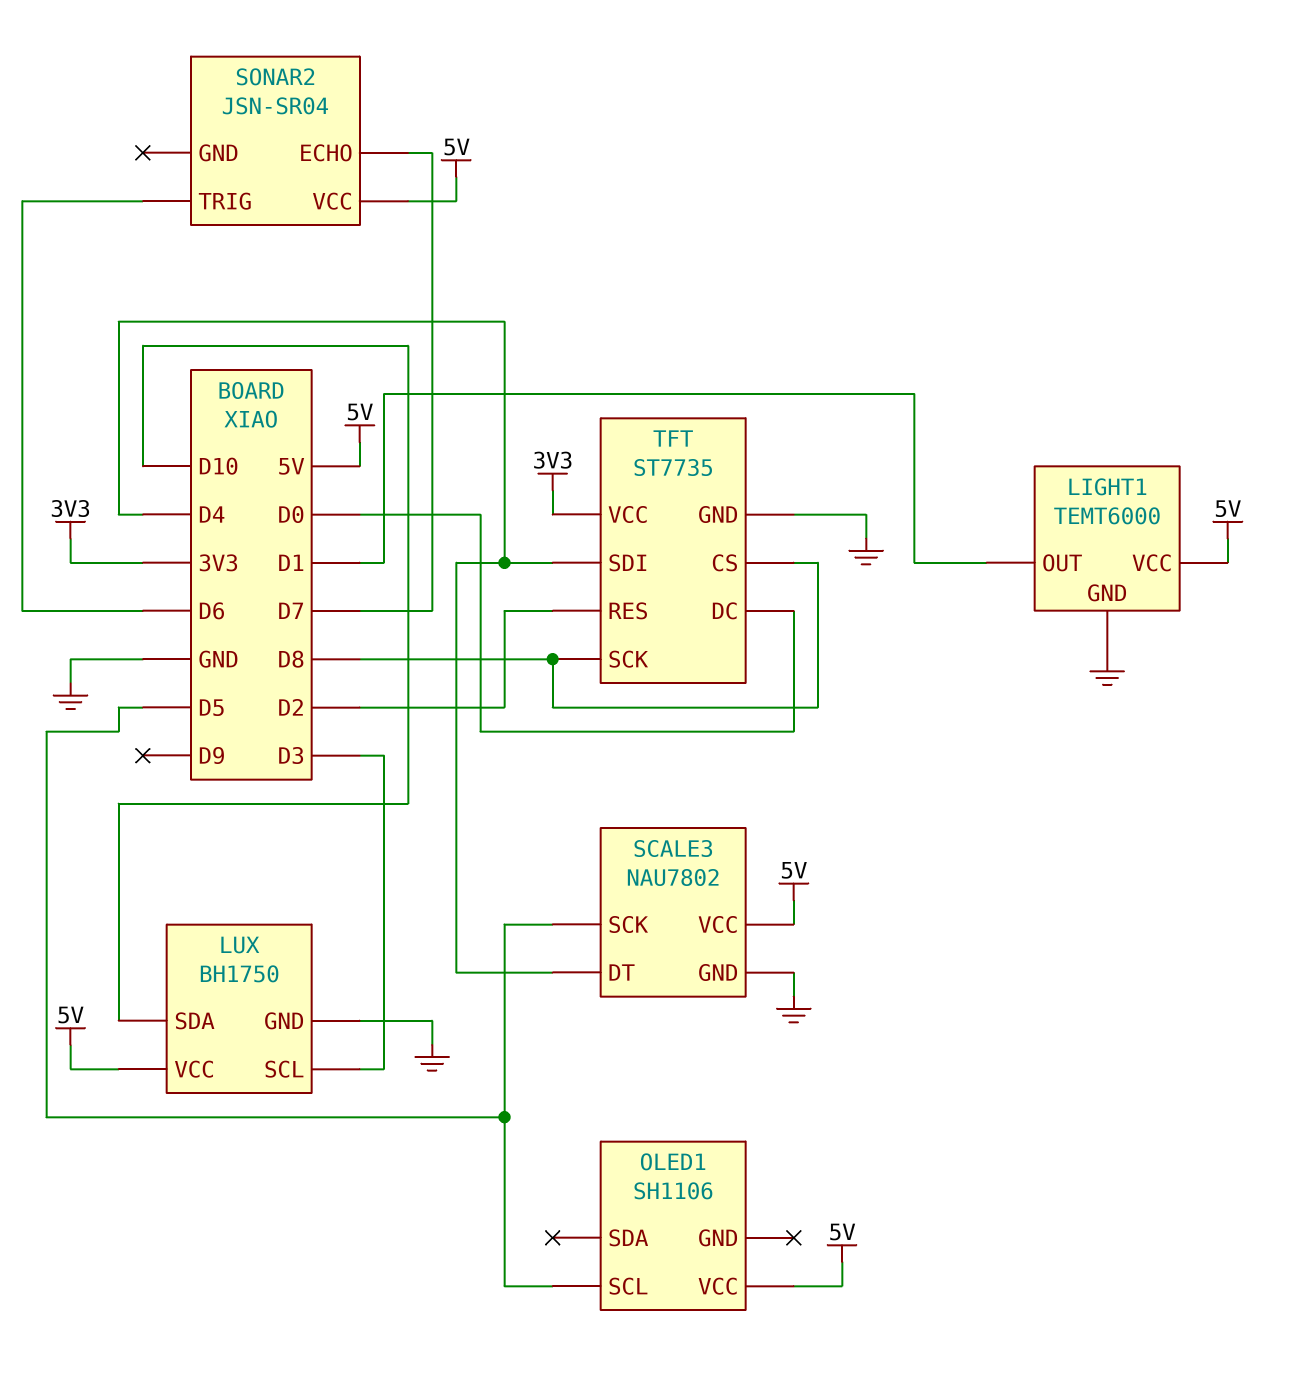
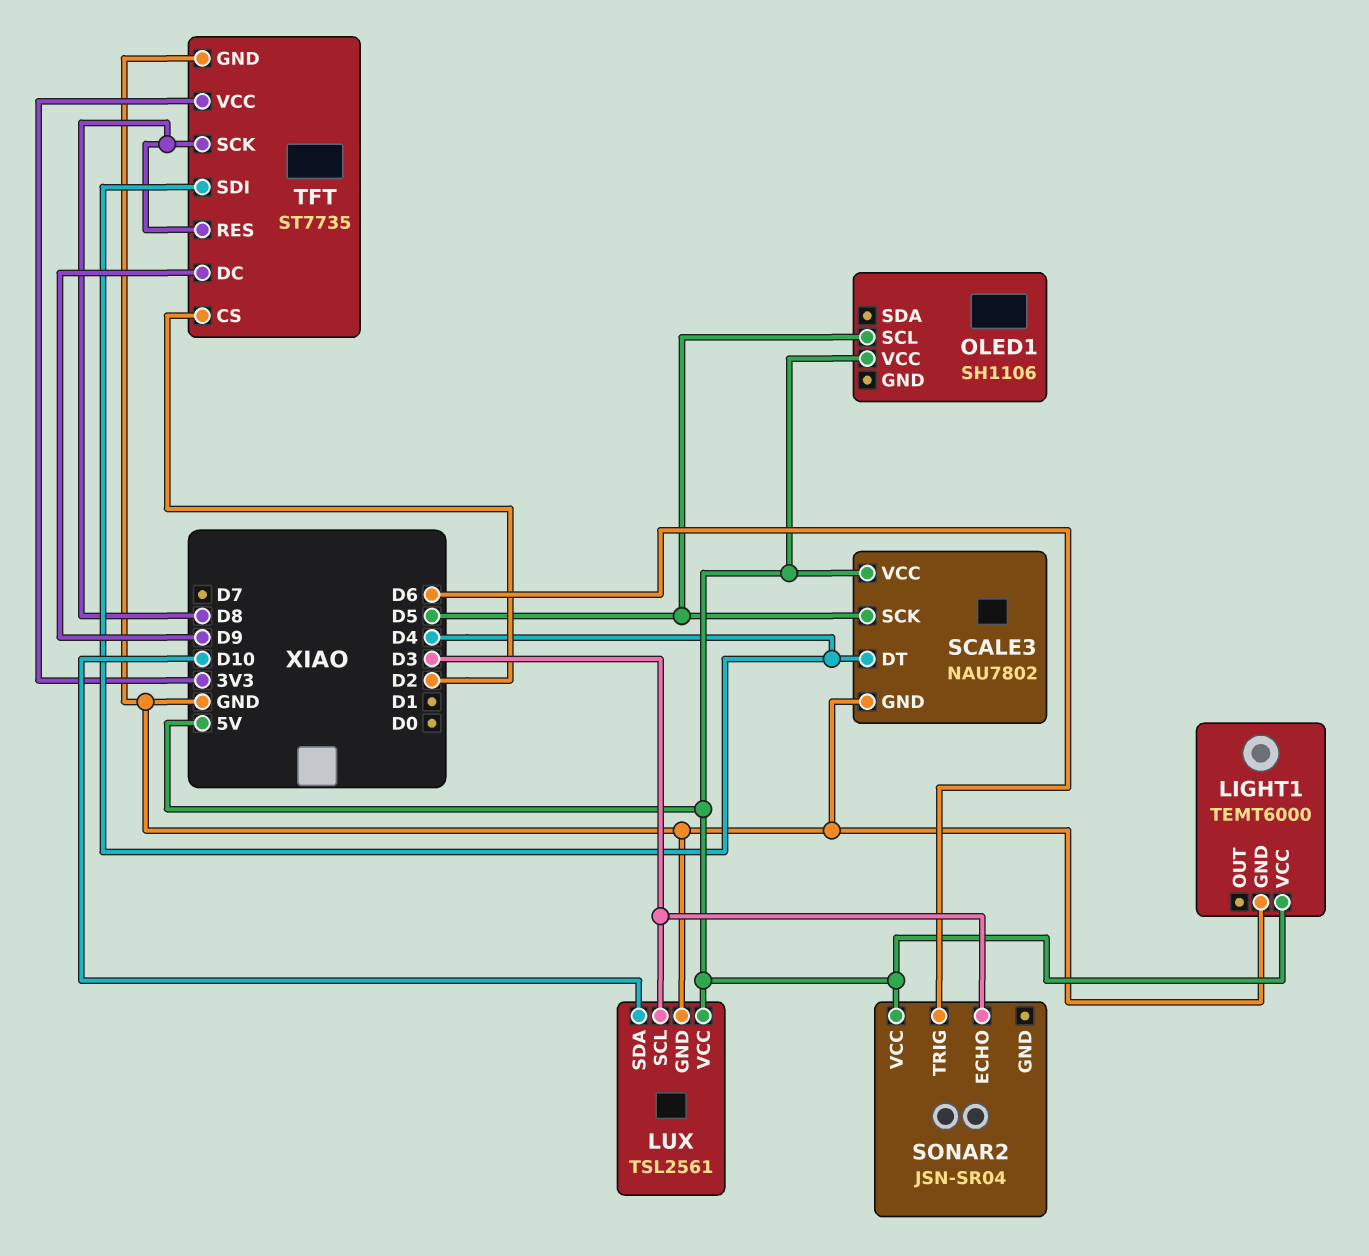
LIGHT1 pin OUT: D1 -> none
LUX: BH1750 -> TSL2561
SONAR2 pin ECHO: D7 -> D3
TFT pin CS: D8 -> D2
TFT pin DC: D0 -> D9
TFT pin RES: D2 -> D8

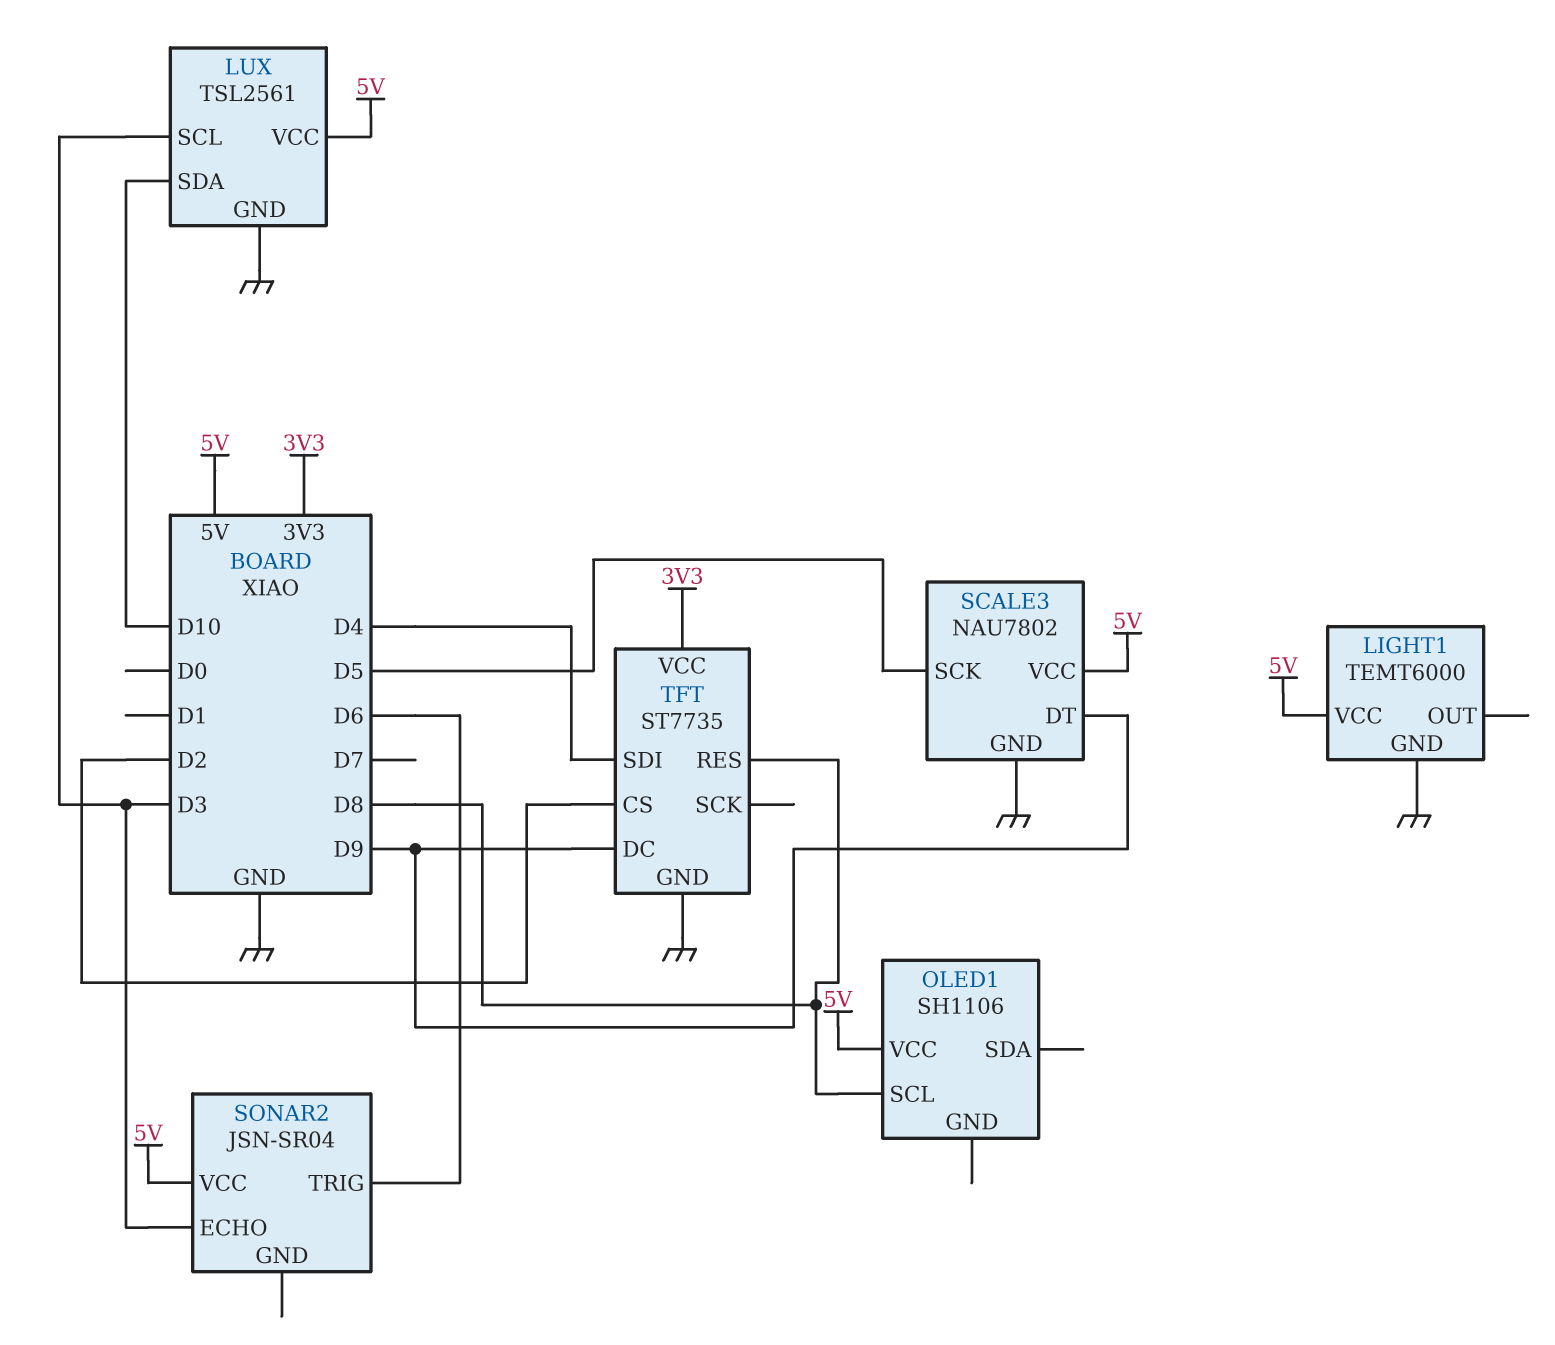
OLED1 pin SCL: D5 -> D8
SCALE3 pin DT: D4 -> D9
TFT pin SCK: D8 -> none

